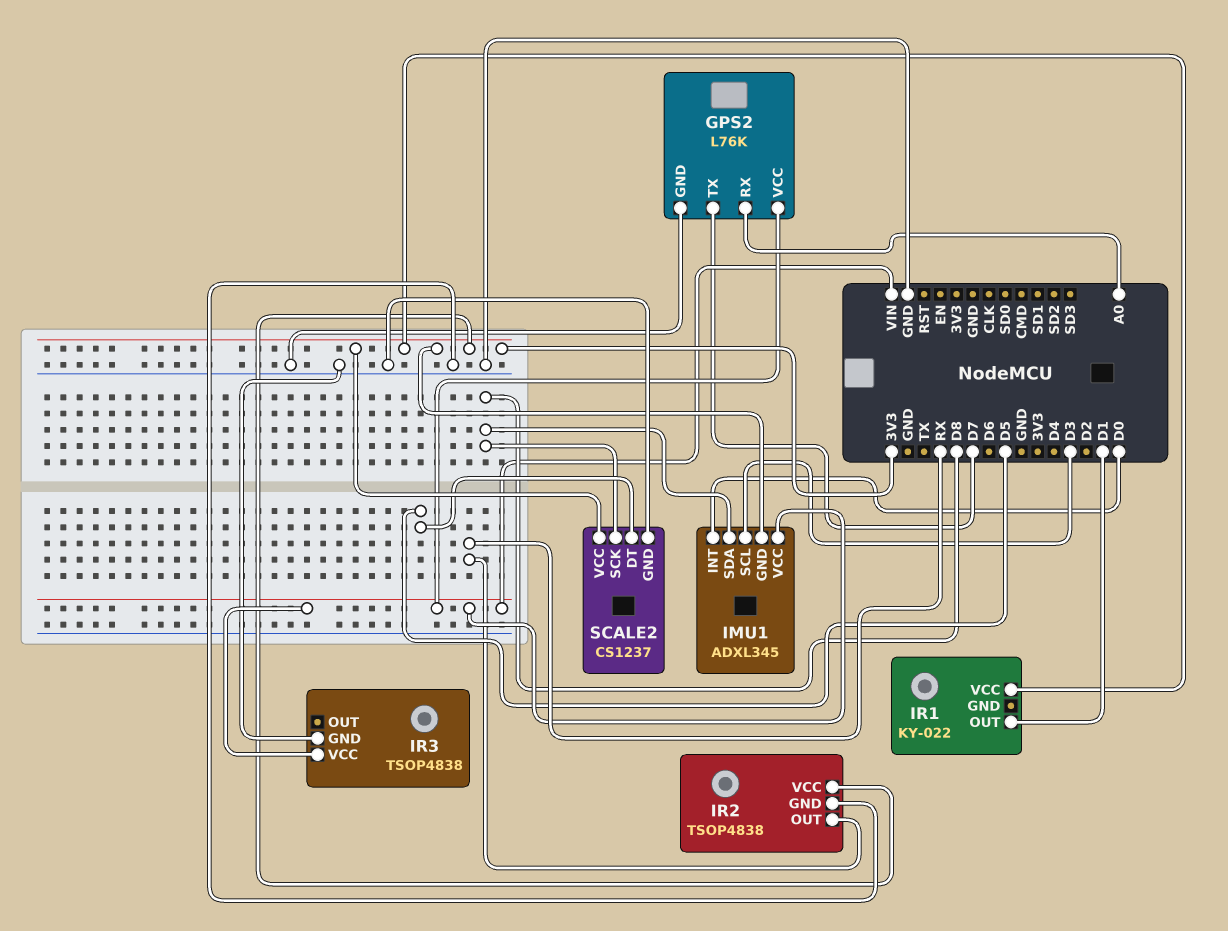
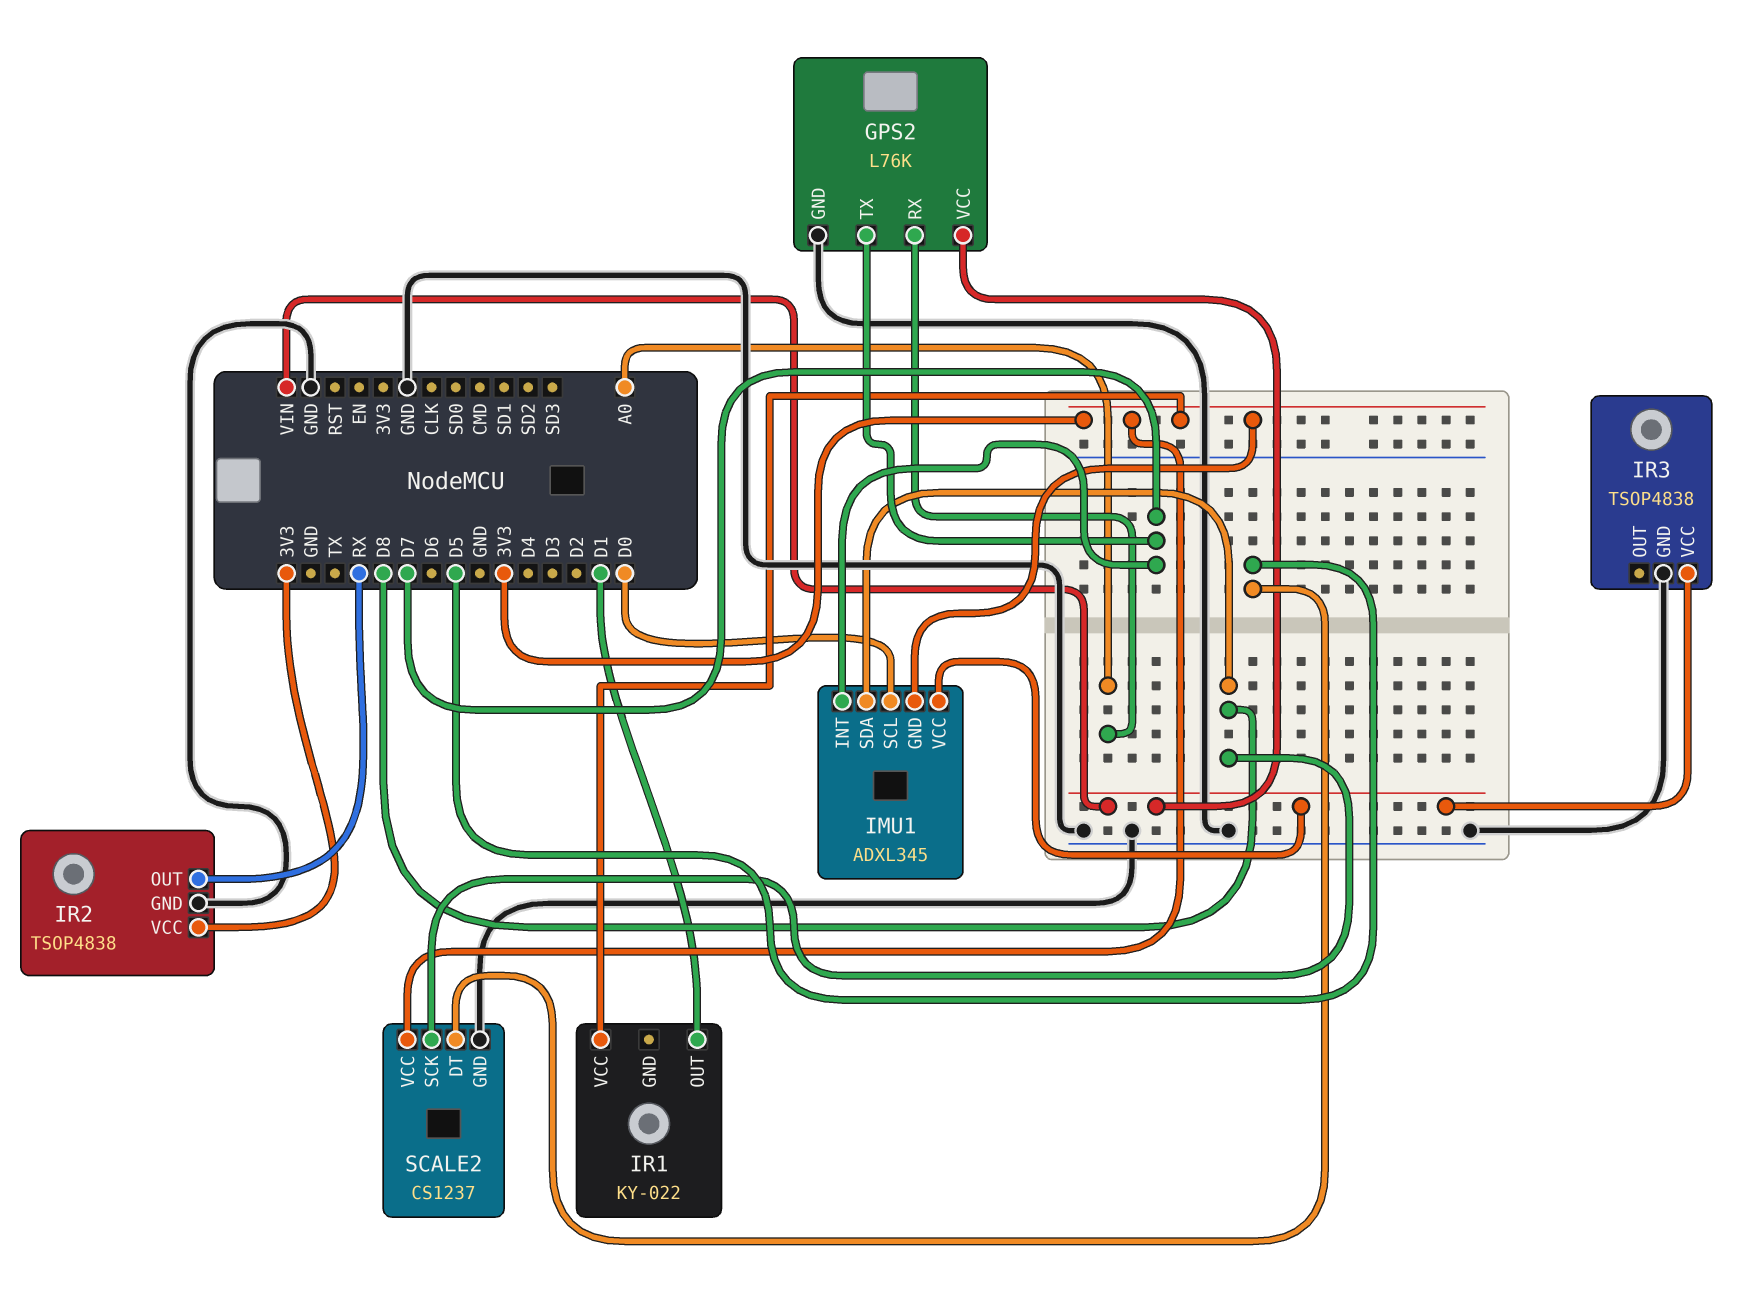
IMU1 pin INT: D0 -> D7
IMU1 pin SCL: D3 -> D0

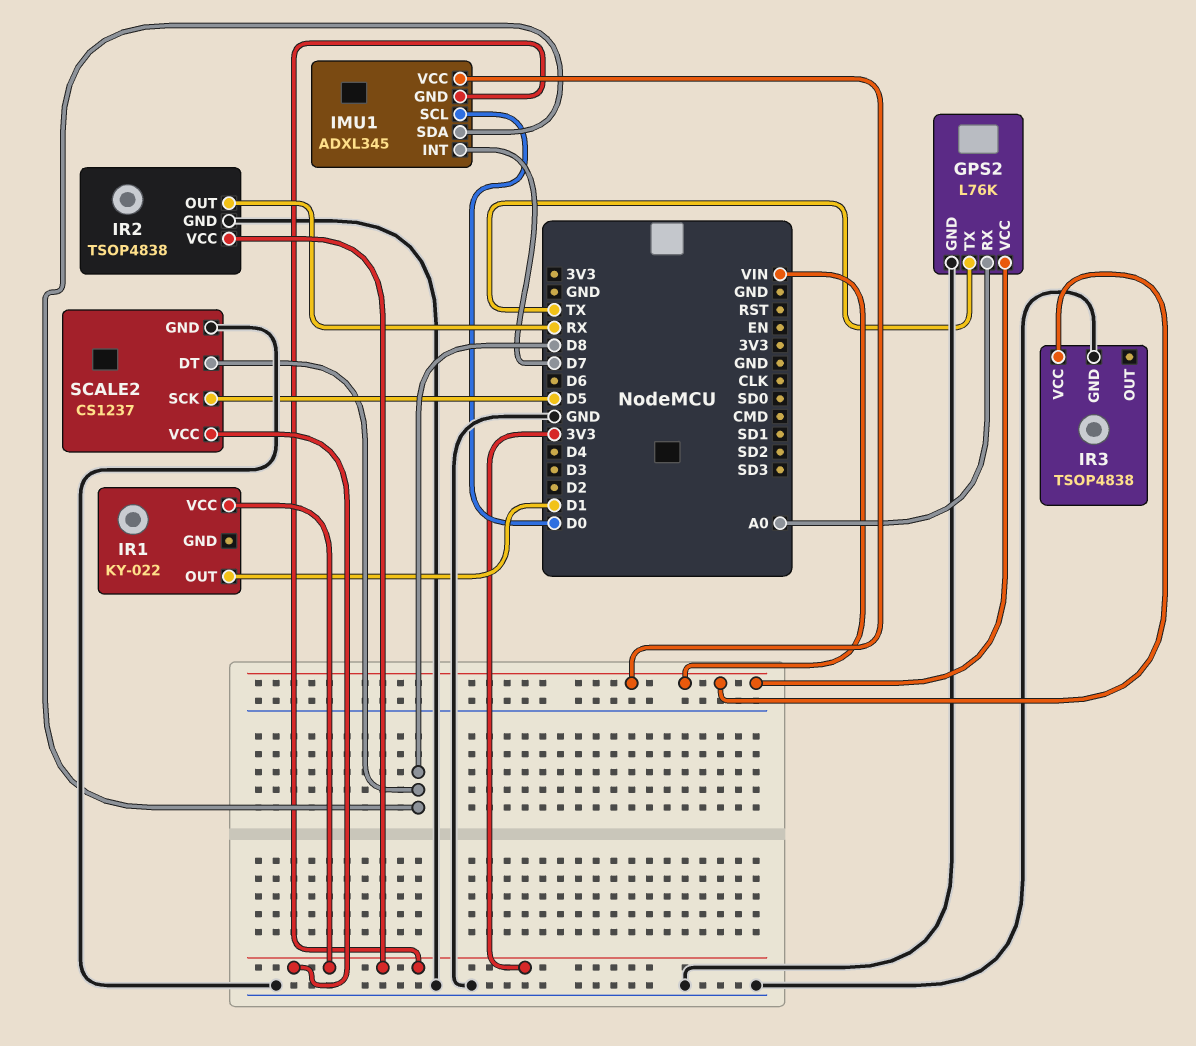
GPS2 pin TX: D7 -> TX
SCALE2 pin DT: D5 -> D8
SCALE2 pin SCK: D8 -> D5

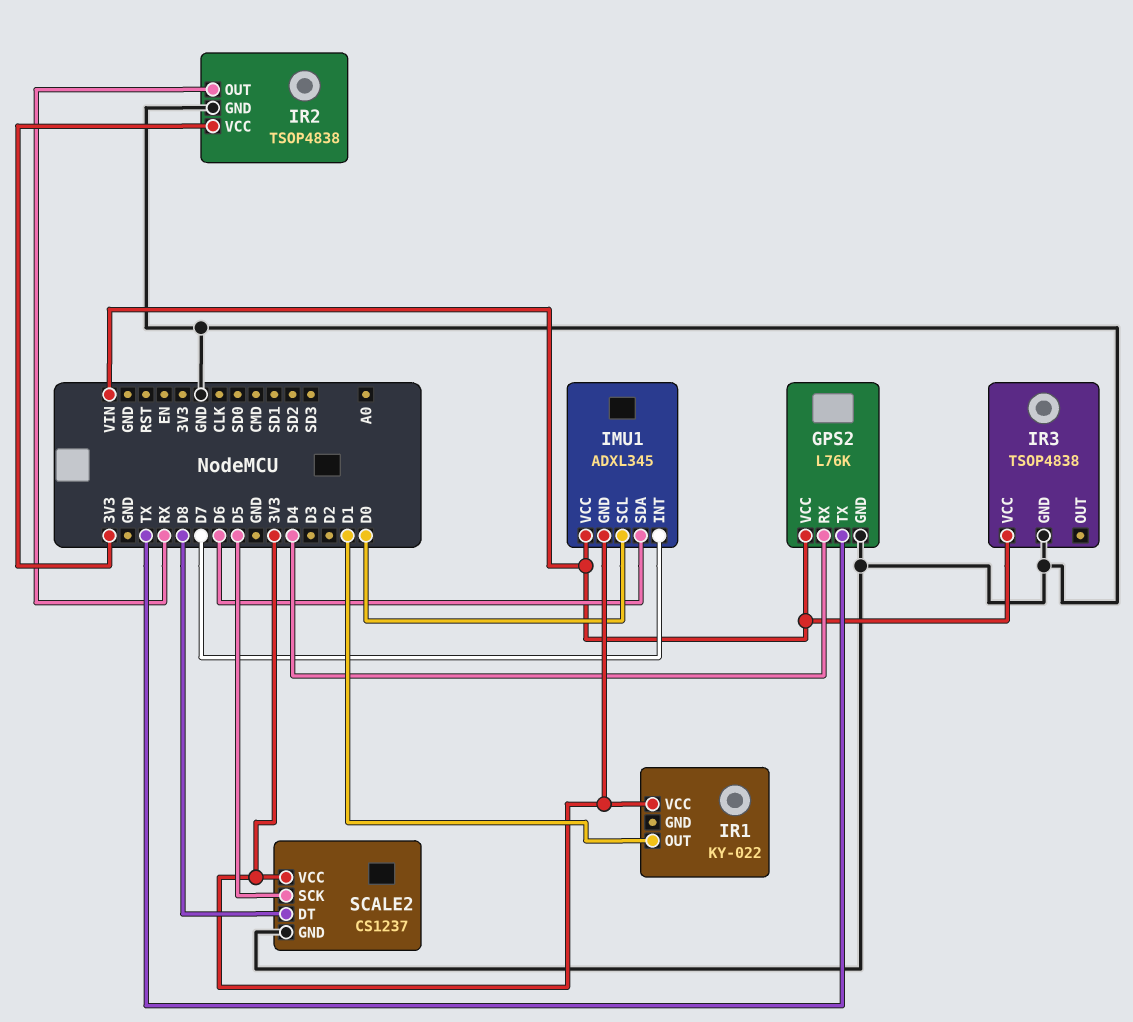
GPS2 pin RX: A0 -> D4
IMU1 pin SDA: D8 -> D6

